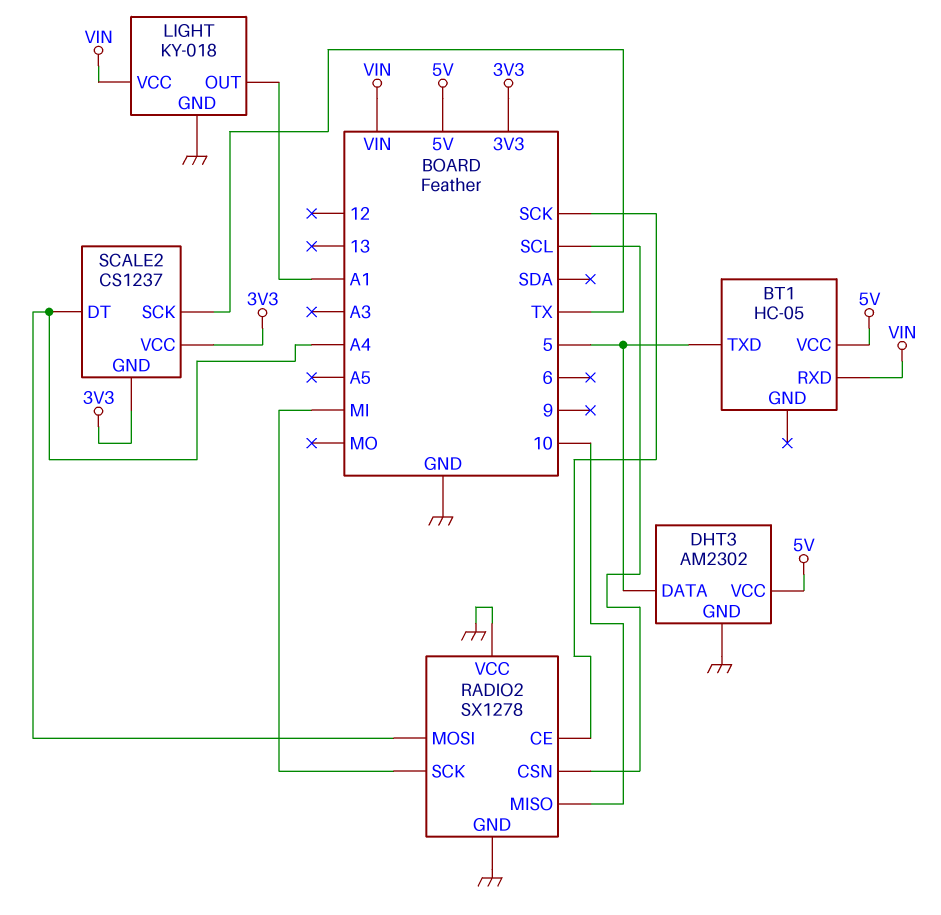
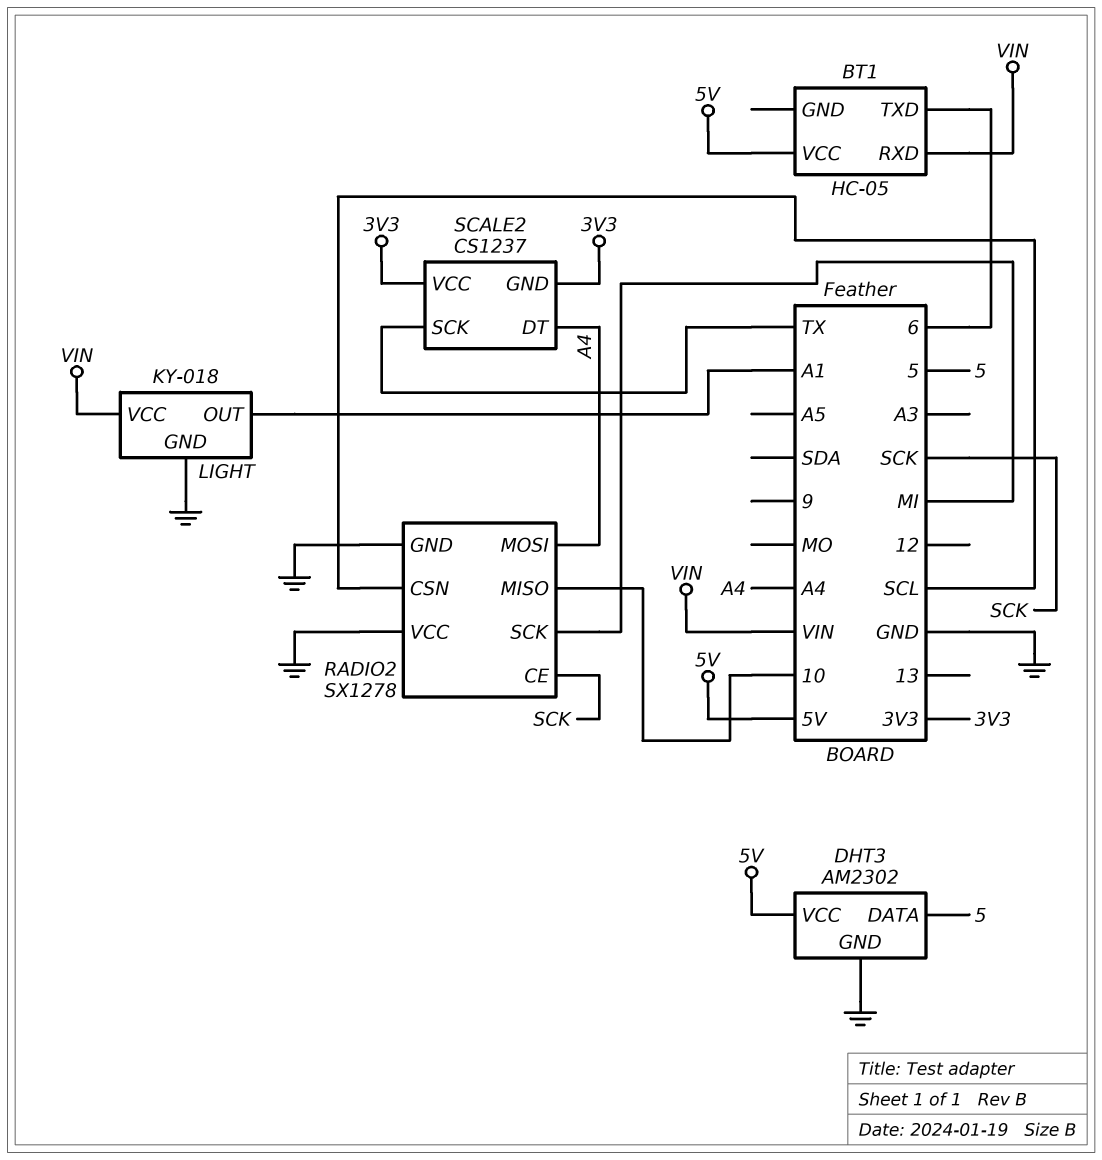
BT1 pin TXD: 5 -> 6

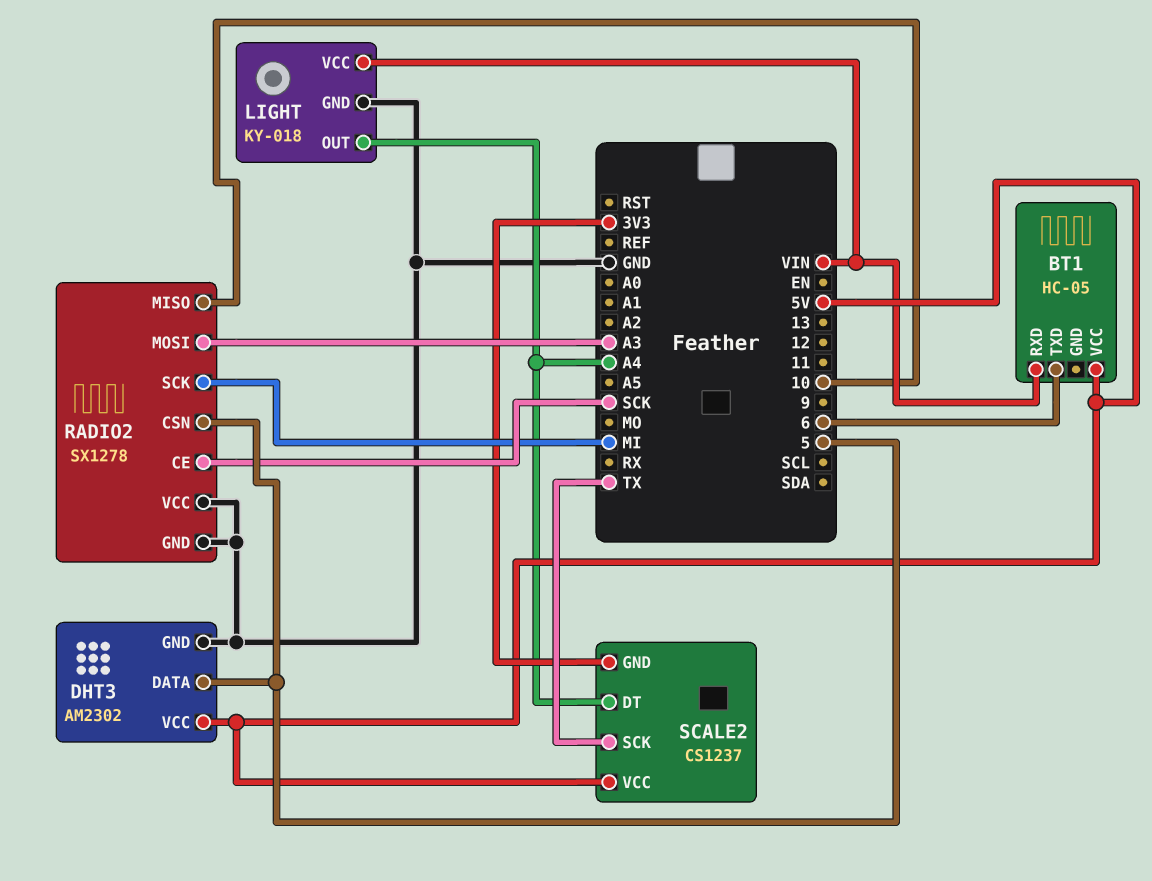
LIGHT pin OUT: A1 -> A4
RADIO2 pin CSN: SCL -> 5
RADIO2 pin MOSI: A4 -> A3
SCALE2 pin VCC: 3V3 -> 5V

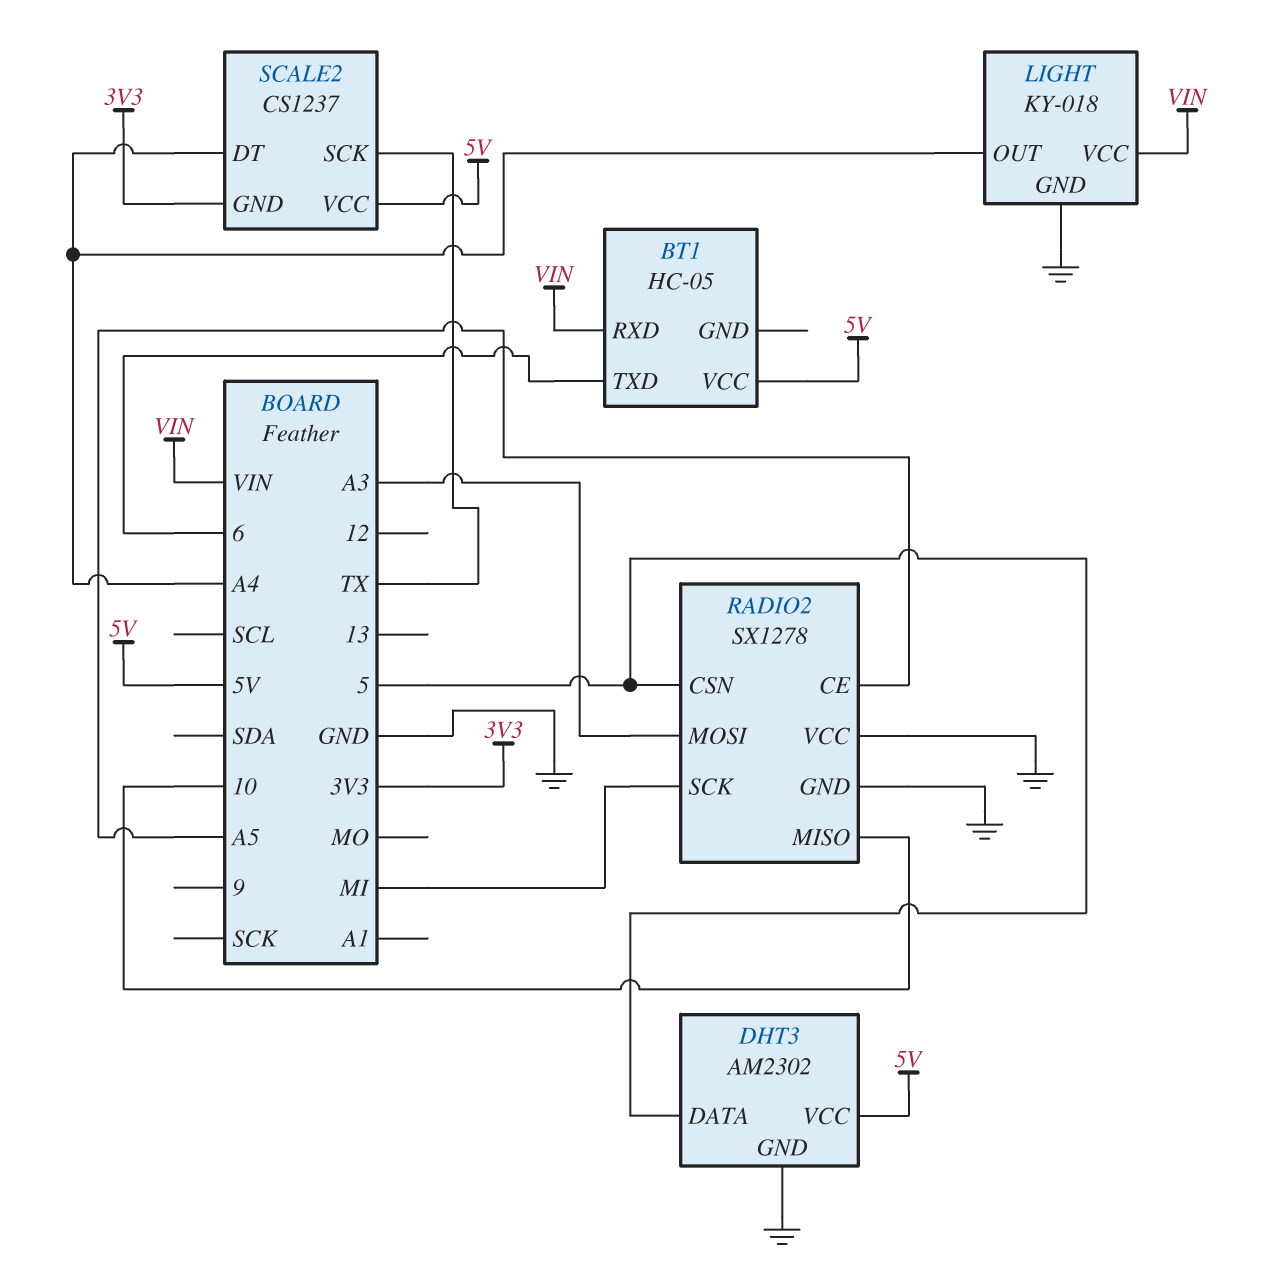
RADIO2 pin CE: SCK -> A5

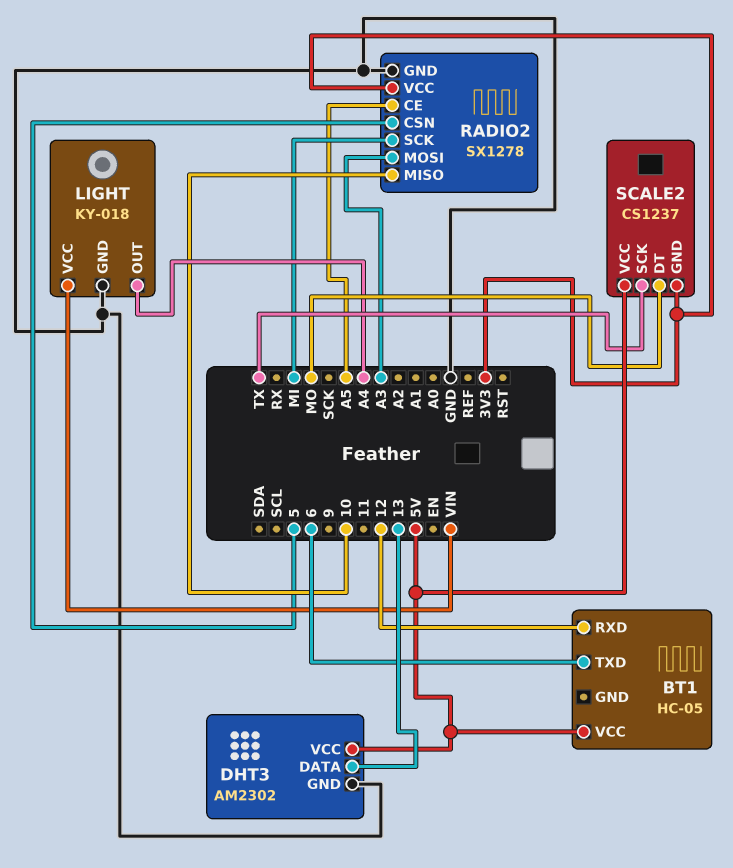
BT1 pin RXD: VIN -> 12
DHT3 pin DATA: 5 -> 13
RADIO2 pin VCC: GND -> 3V3
SCALE2 pin DT: A4 -> MO

